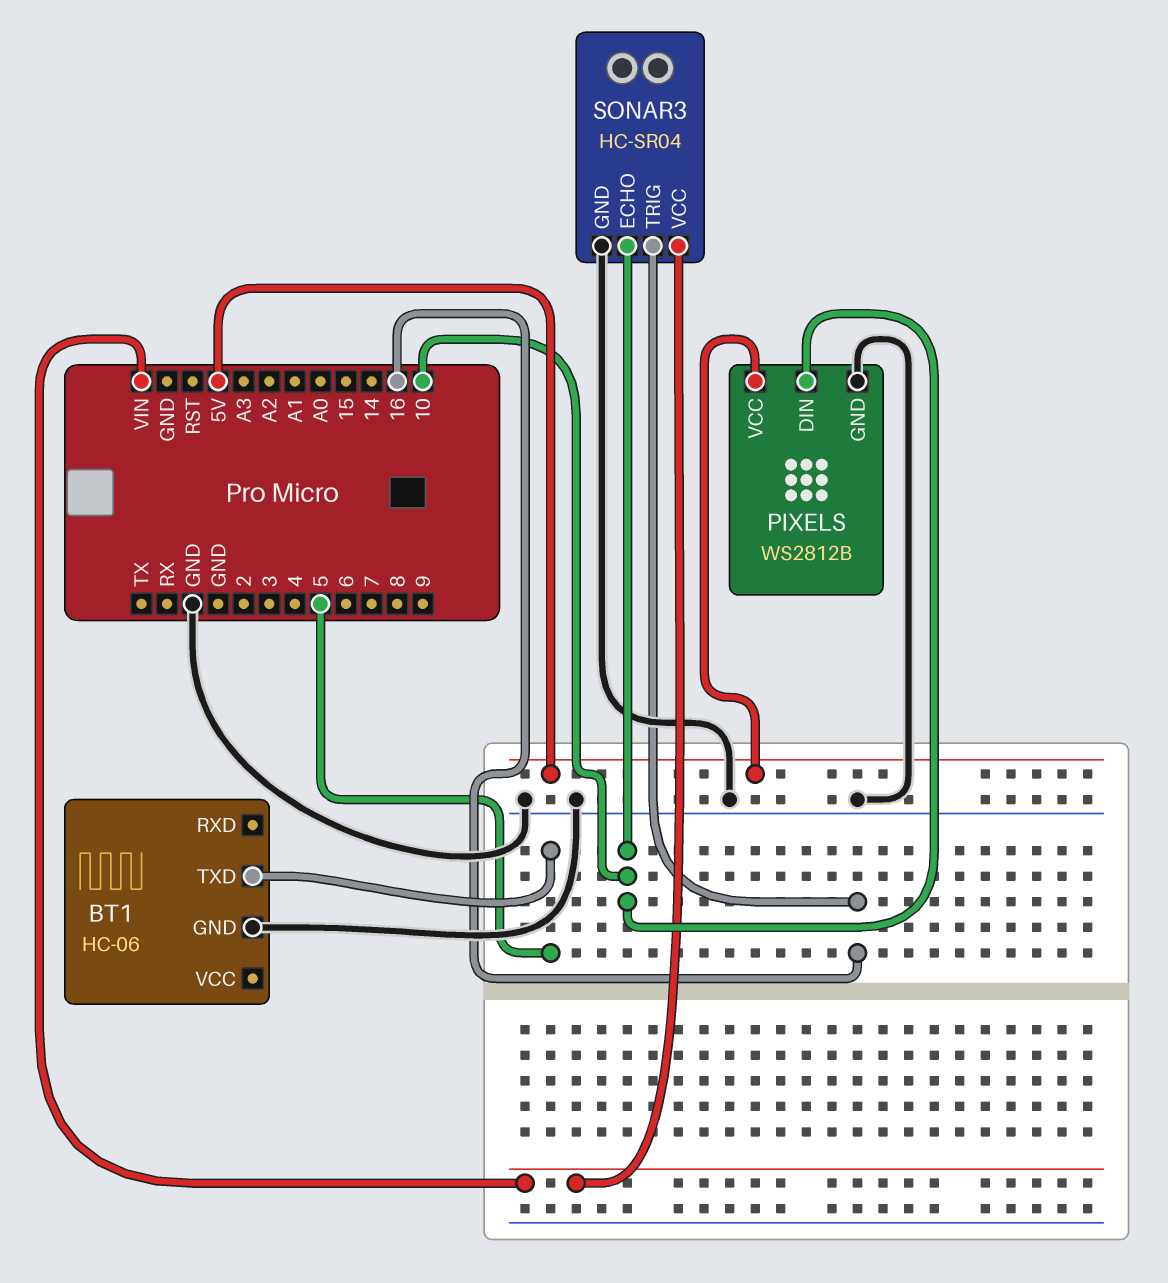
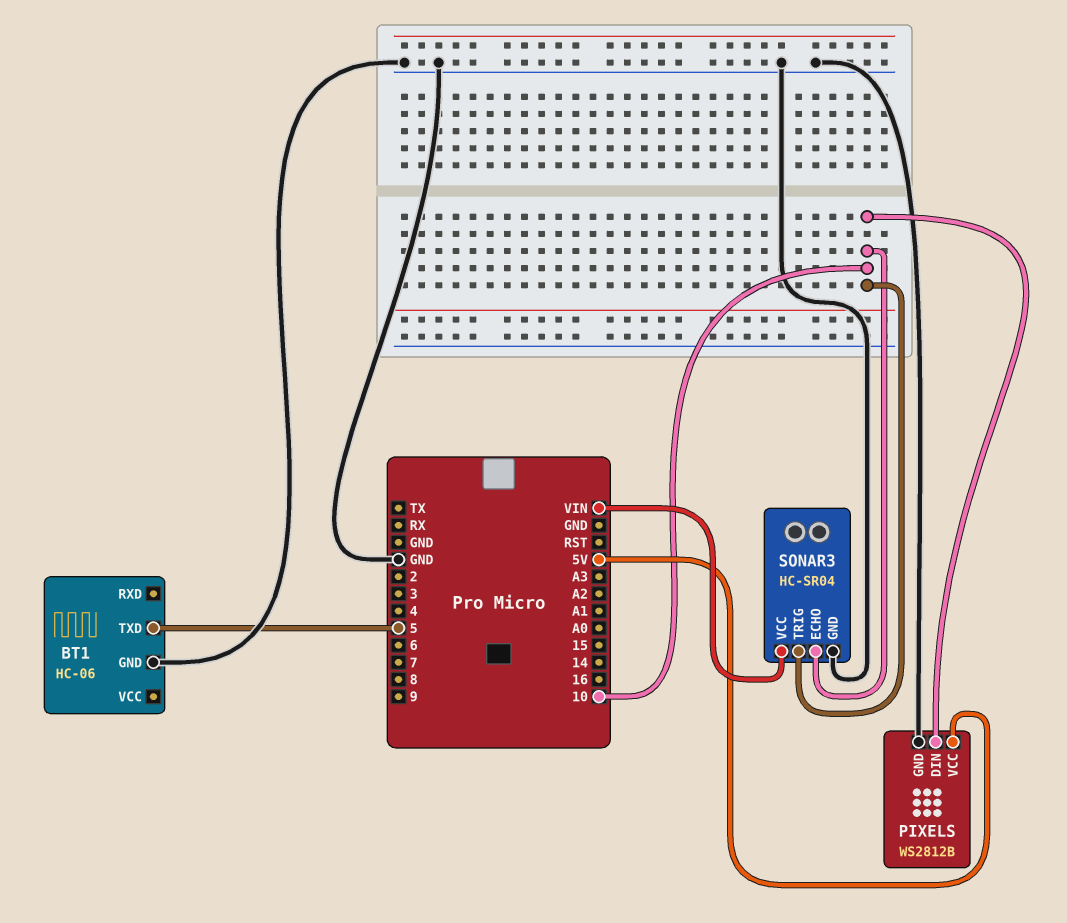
SONAR3 pin TRIG: 16 -> 10

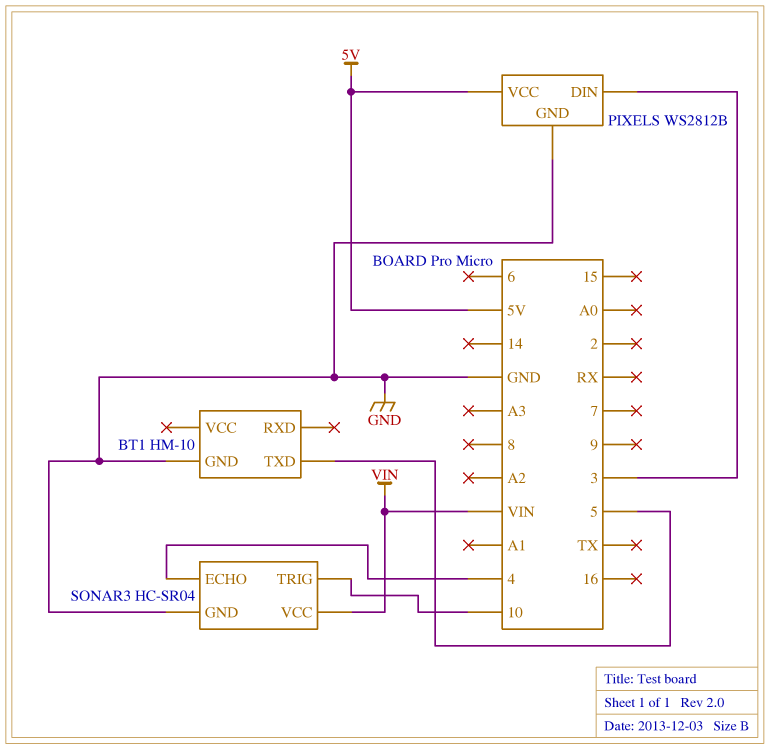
BT1: HC-06 -> HM-10
PIXELS pin DIN: 10 -> 3
SONAR3 pin ECHO: 10 -> 4

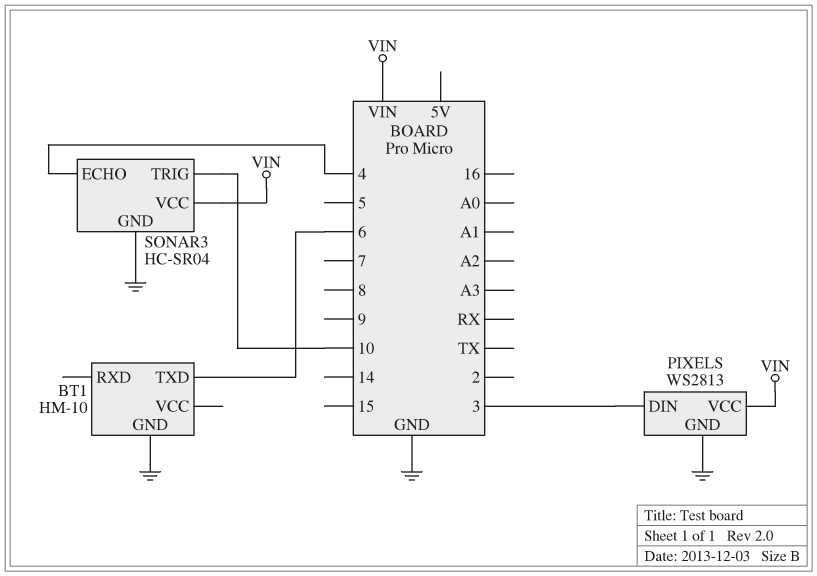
BT1 pin TXD: 5 -> 6
PIXELS: WS2812B -> WS2813
PIXELS pin VCC: 5V -> VIN

